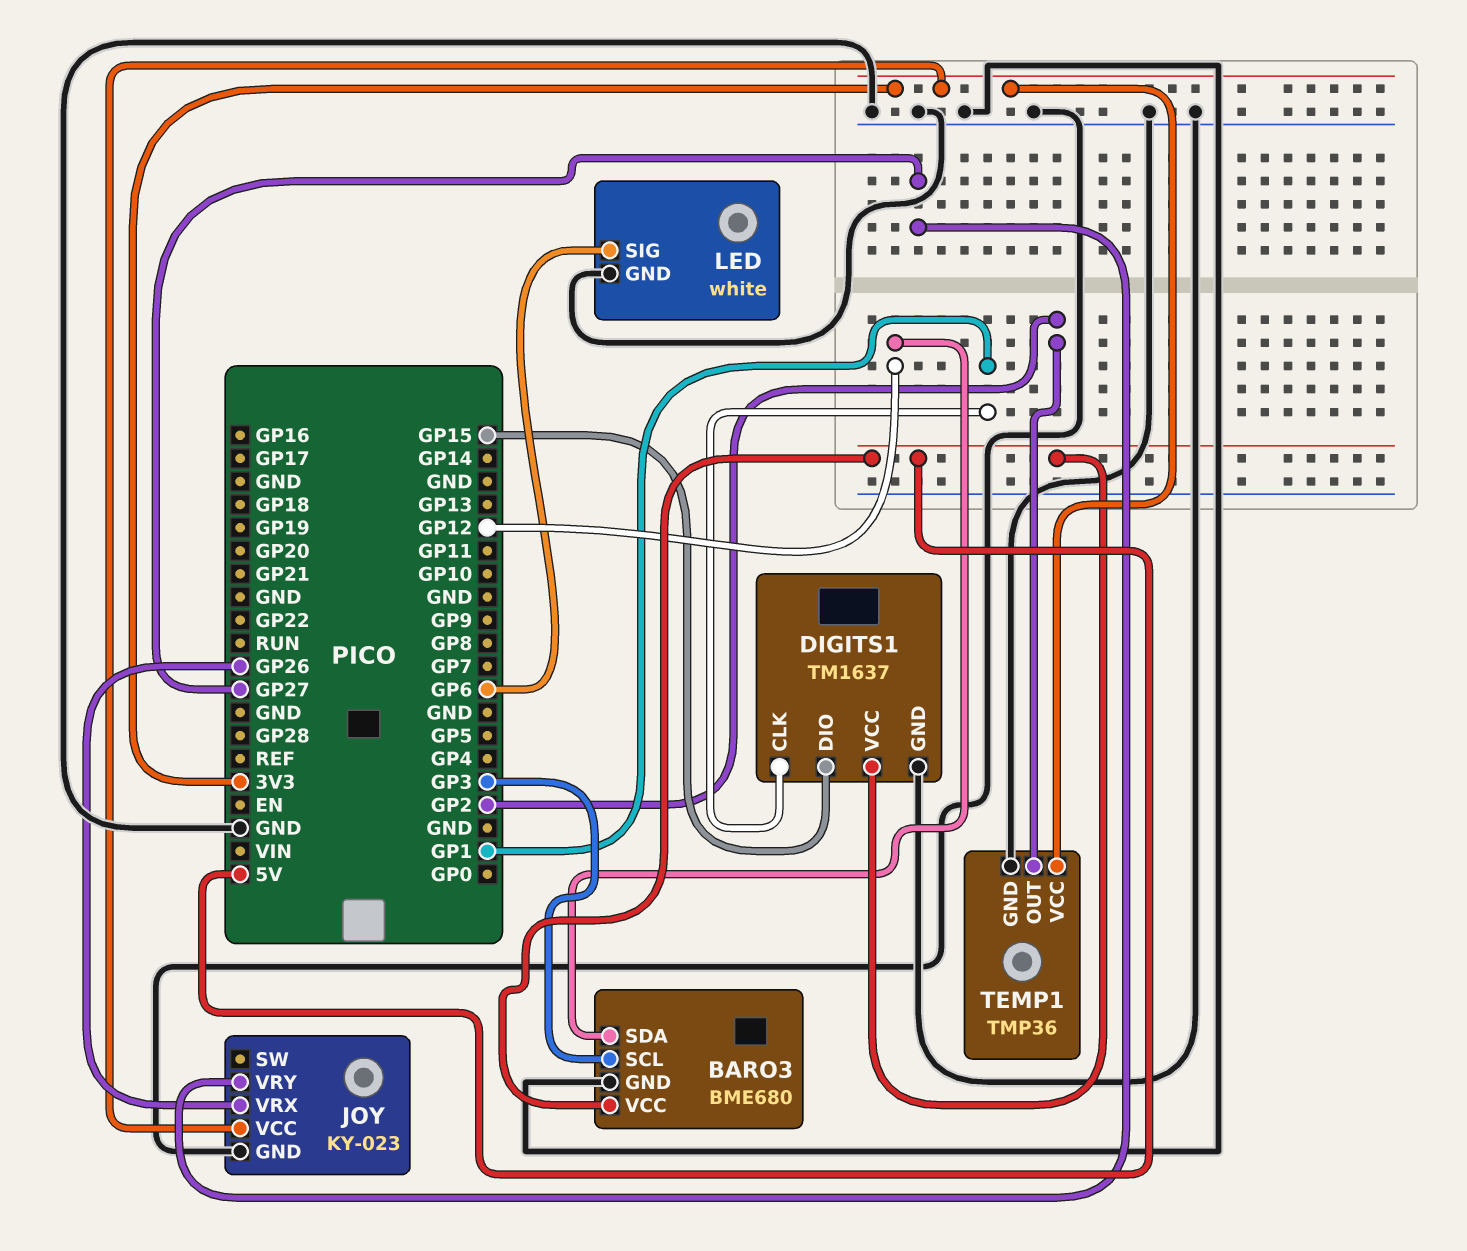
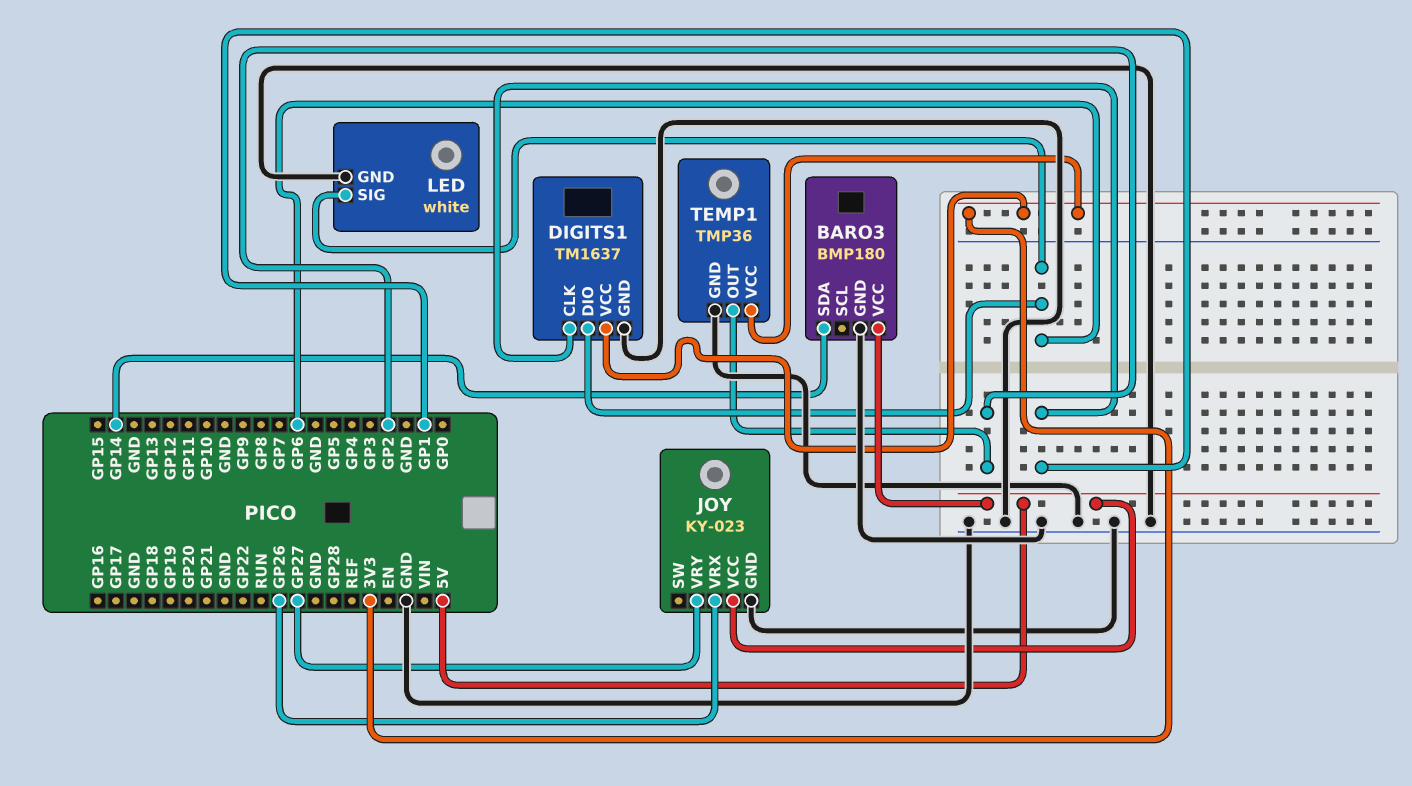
BARO3: BME680 -> BMP180
BARO3 pin SCL: GP3 -> none
BARO3 pin SDA: GP12 -> GP14
DIGITS1 pin DIO: GP15 -> GP6
DIGITS1 pin VCC: 5V -> 3V3
JOY pin VCC: 3V3 -> 5V

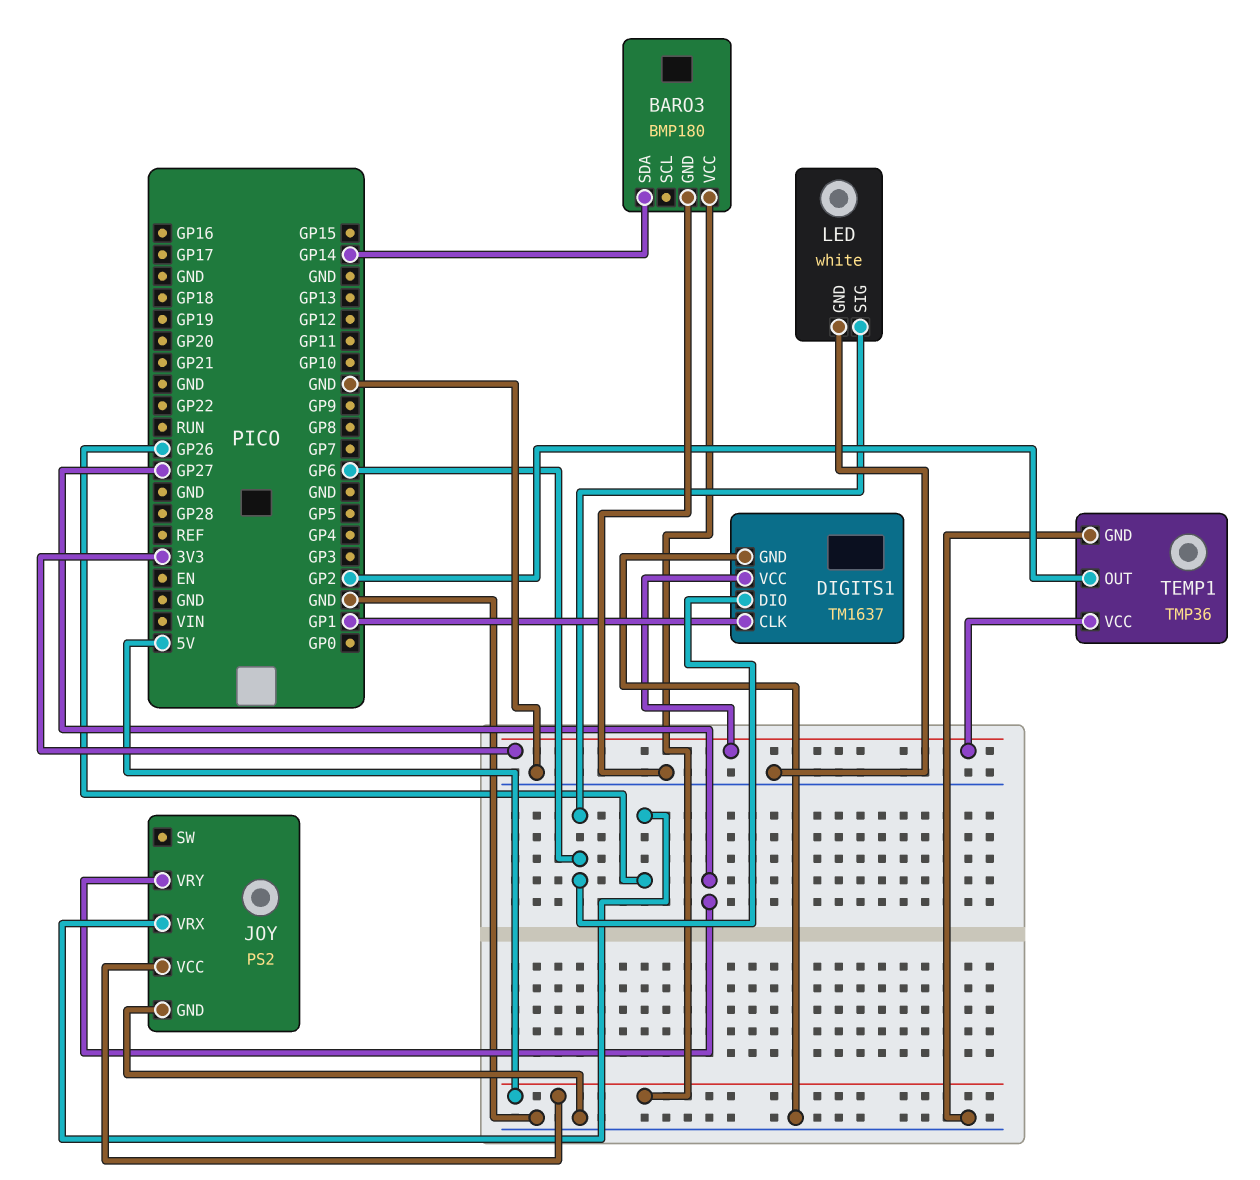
JOY: KY-023 -> PS2

